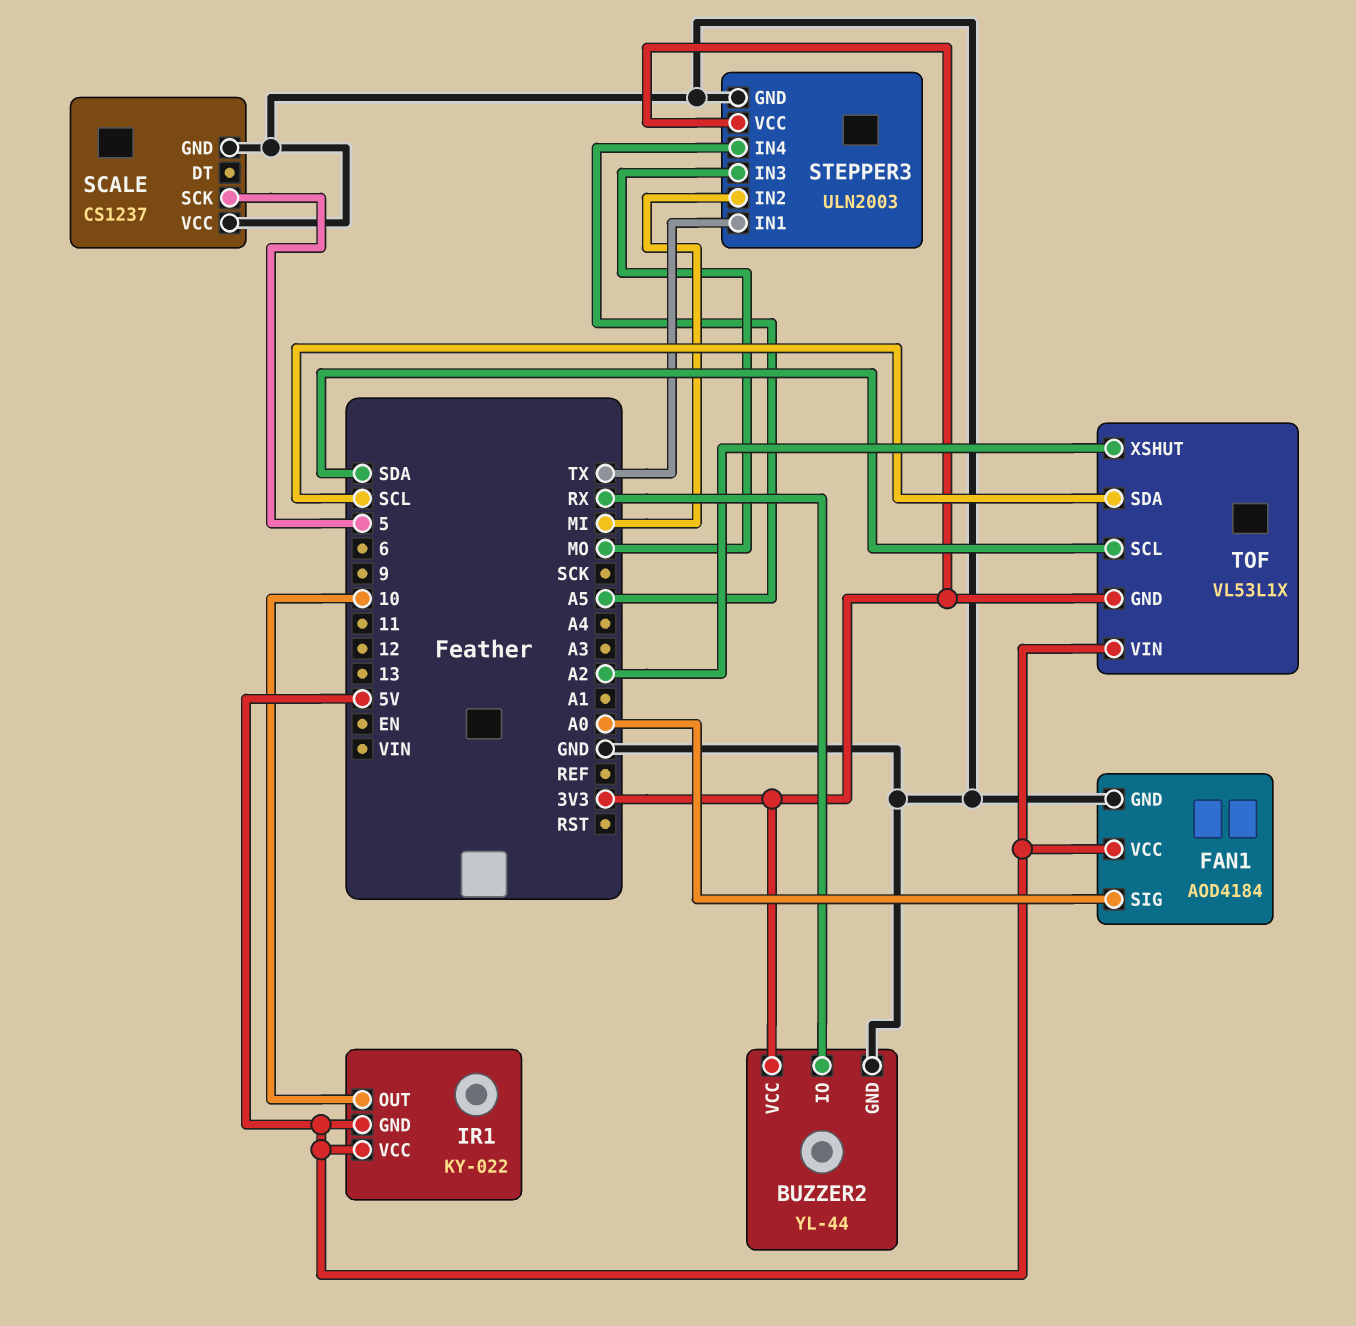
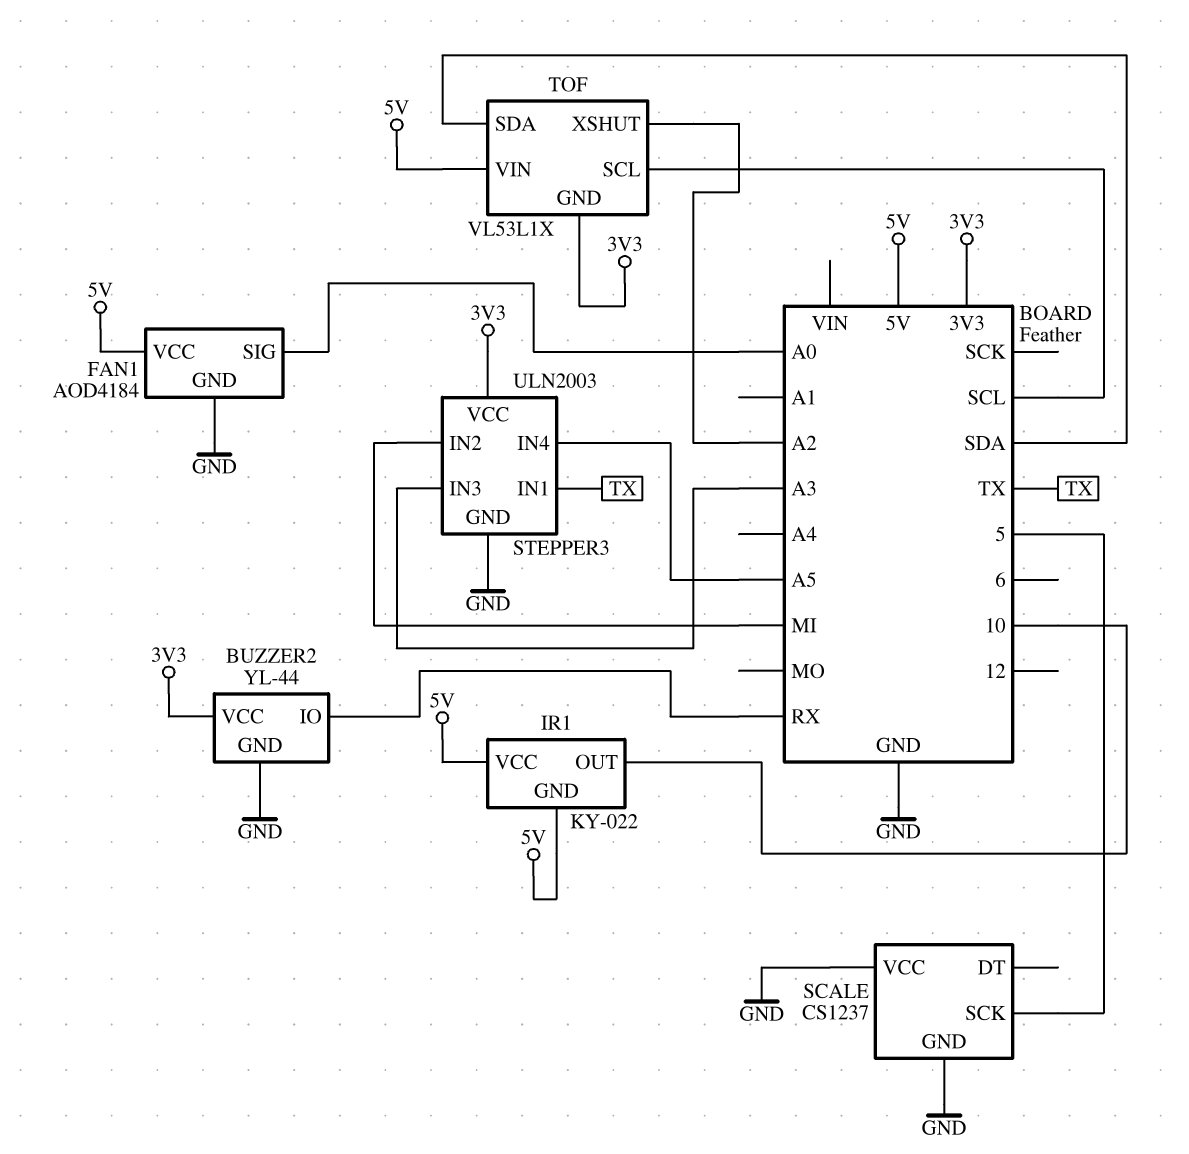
STEPPER3 pin IN3: MO -> A3
TOF pin SCL: SDA -> SCL
TOF pin SDA: SCL -> SDA

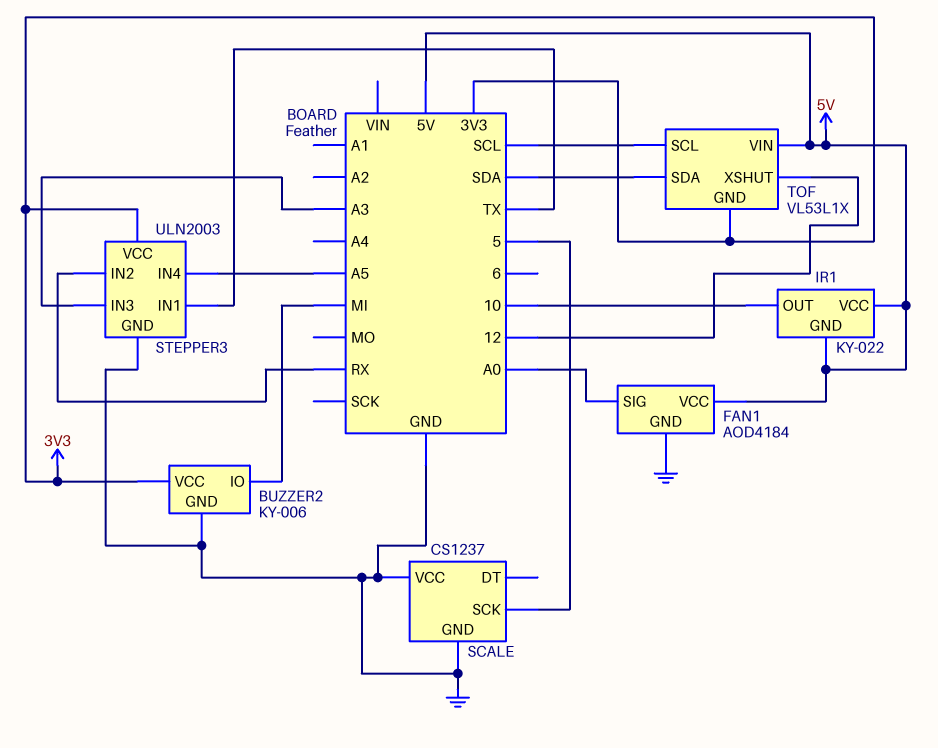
BUZZER2: YL-44 -> KY-006
BUZZER2 pin IO: RX -> MI
STEPPER3 pin IN2: MI -> RX
TOF pin XSHUT: A2 -> 12

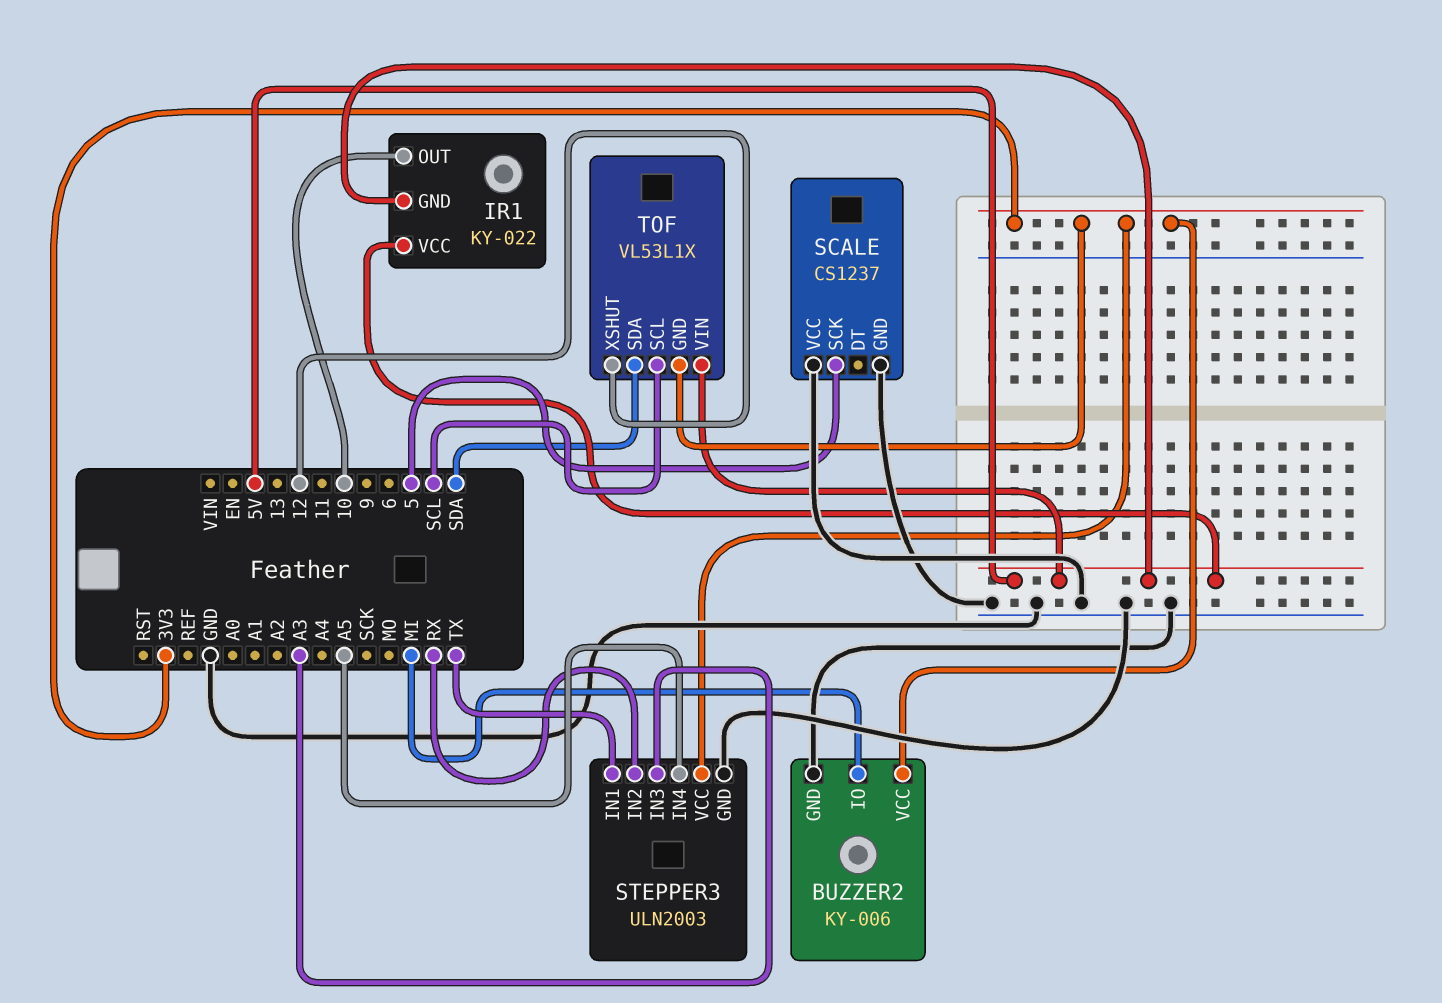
FAN1: AOD4184 -> none
FAN1 pin GND: GND -> none
FAN1 pin SIG: A0 -> none
FAN1 pin VCC: 5V -> none

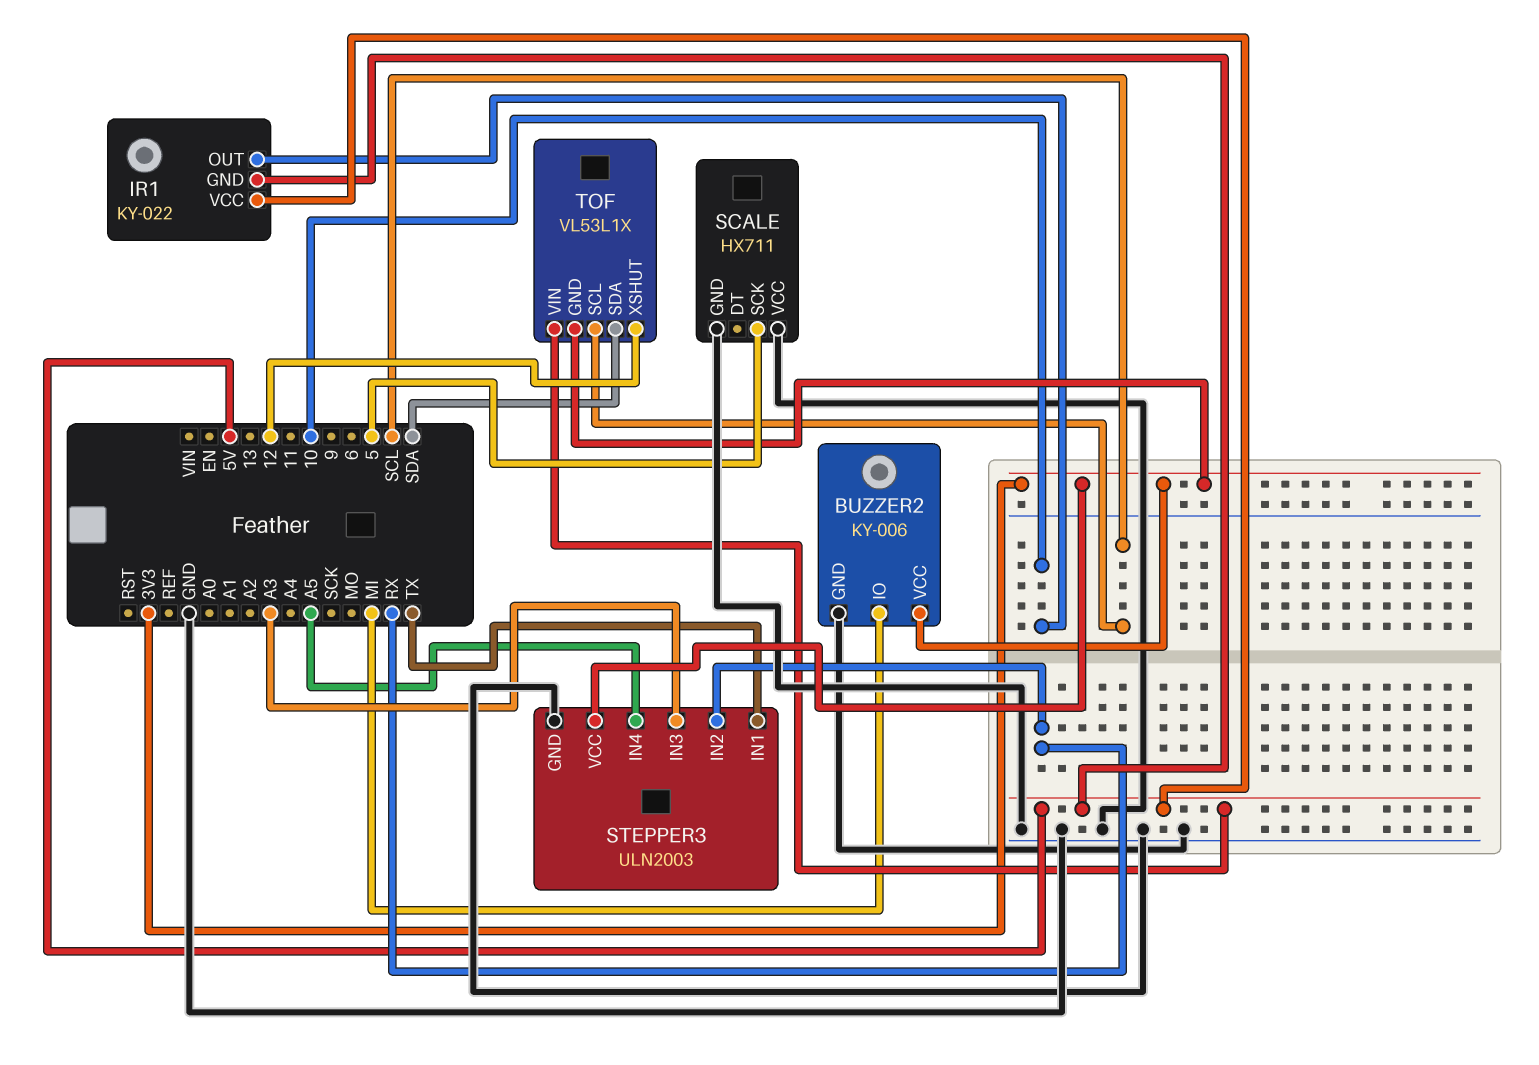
SCALE: CS1237 -> HX711

